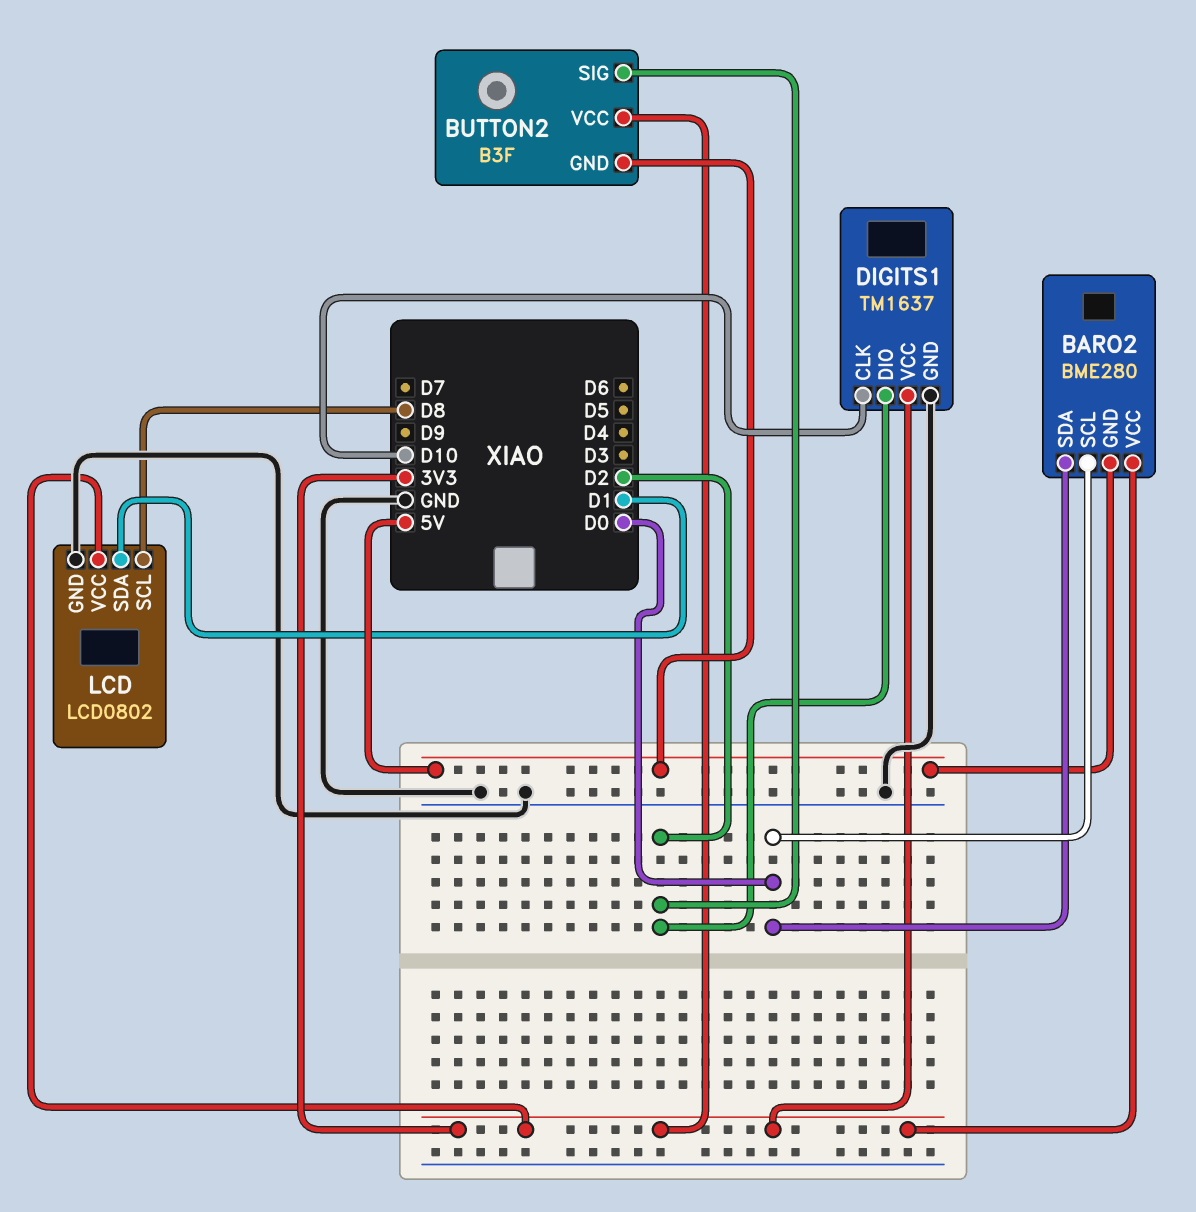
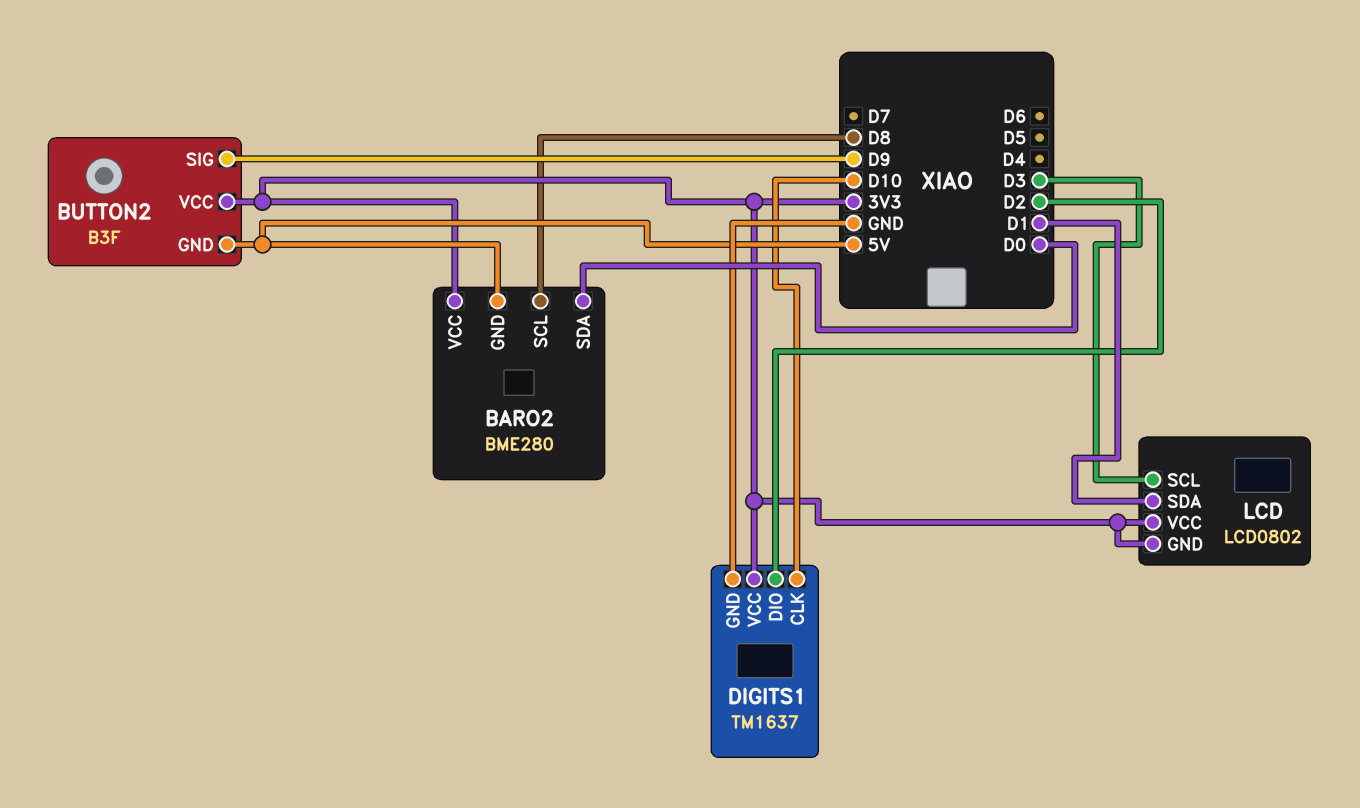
BARO2 pin SCL: D0 -> D8
BUTTON2 pin SIG: D2 -> D9
LCD pin GND: GND -> 3V3
LCD pin SCL: D8 -> D3

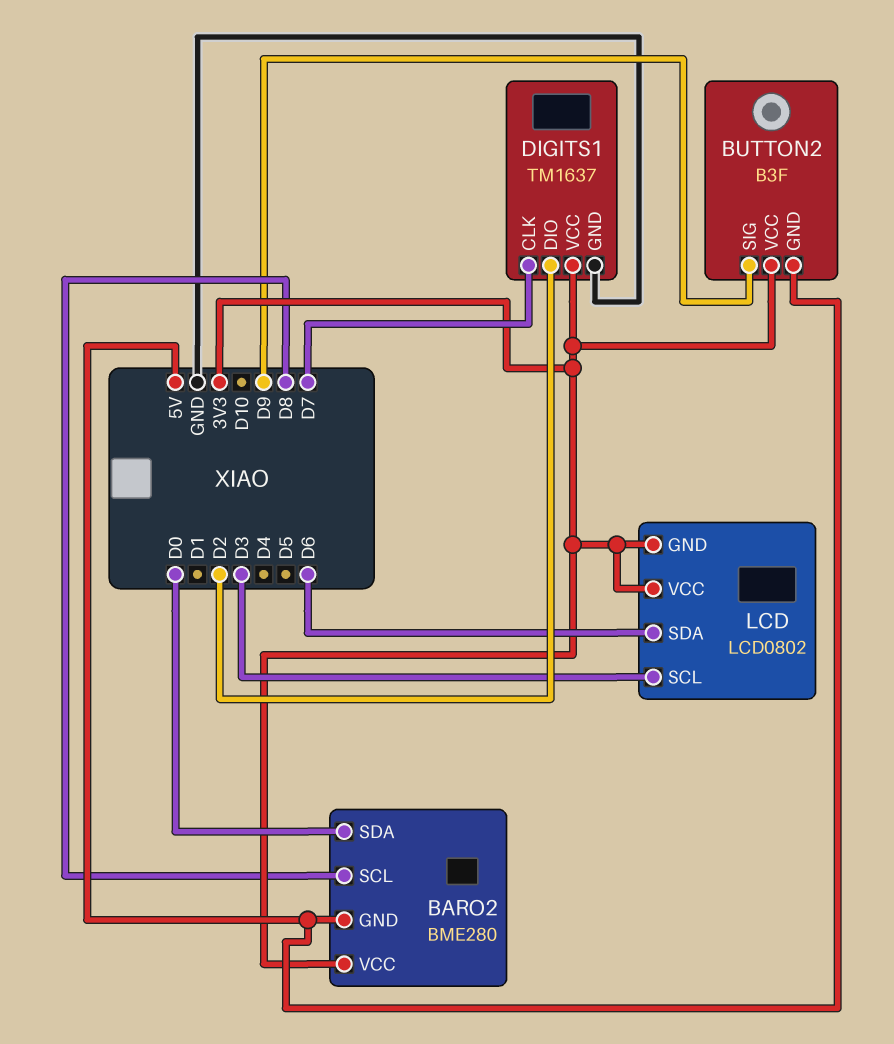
DIGITS1 pin CLK: D10 -> D7
LCD pin SDA: D1 -> D6

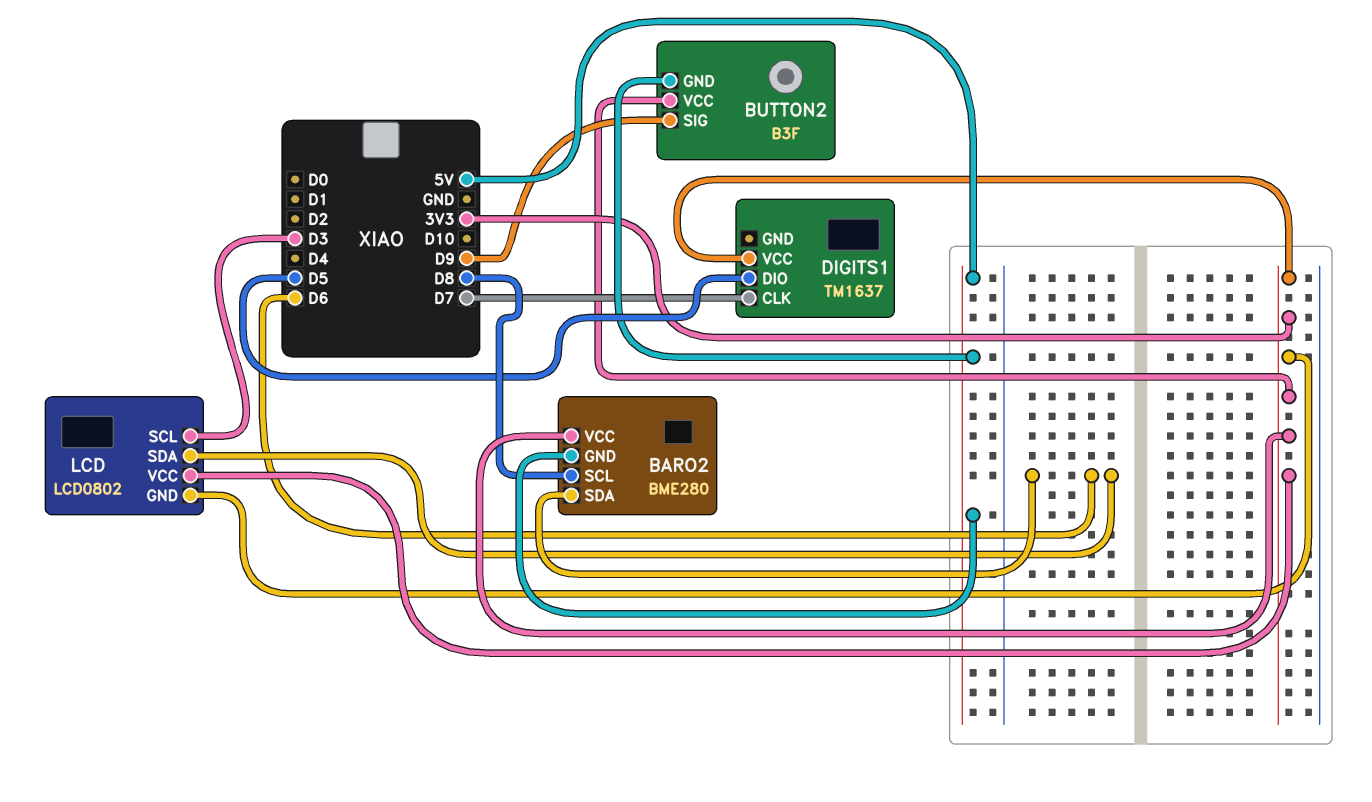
BARO2 pin SDA: D0 -> D6
DIGITS1 pin DIO: D2 -> D5
DIGITS1 pin GND: GND -> none

